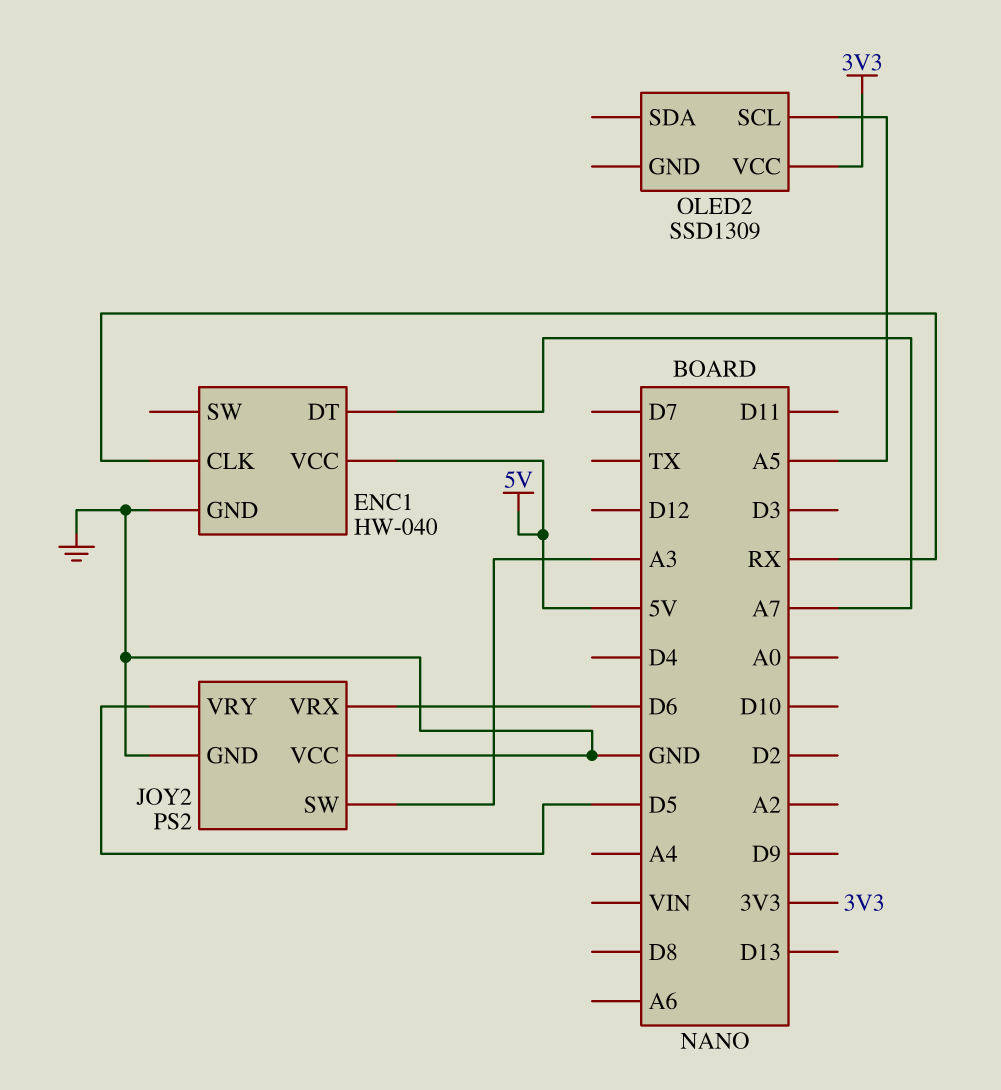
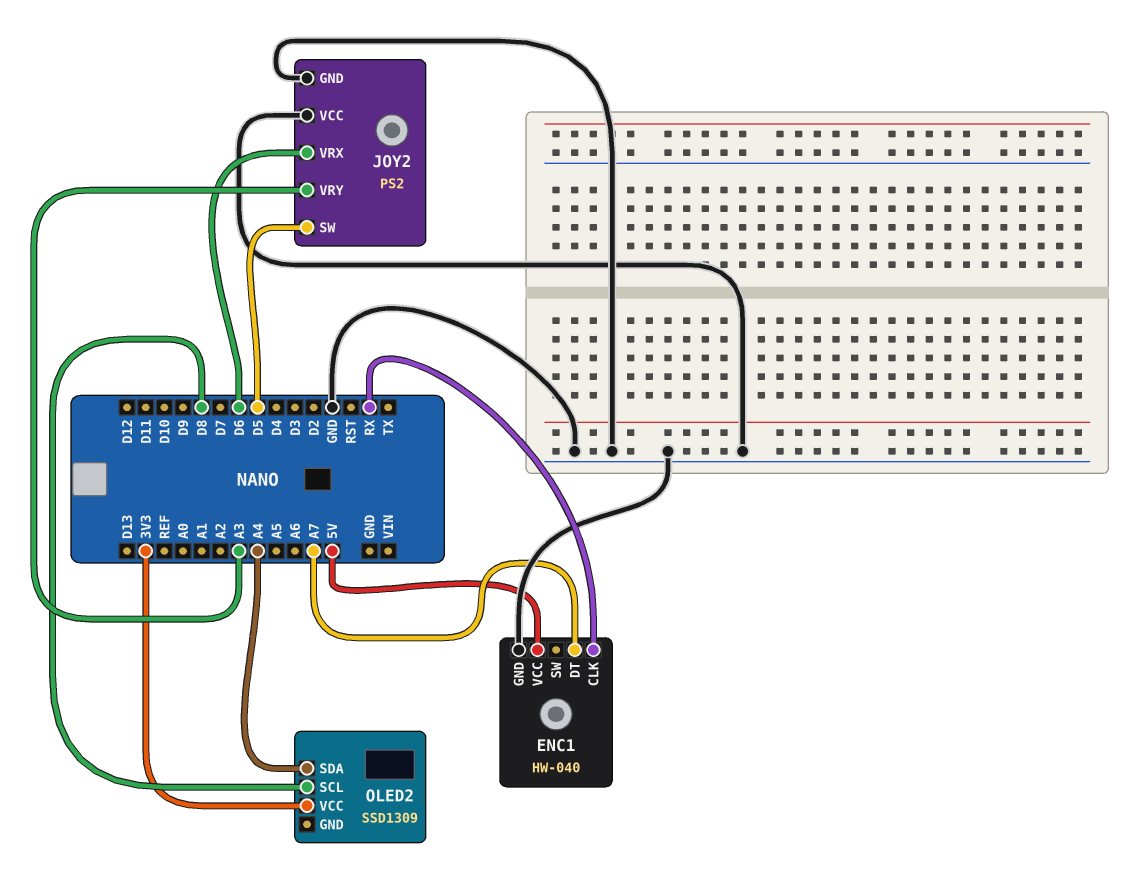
JOY2 pin SW: A3 -> D5
JOY2 pin VRY: D5 -> A3
OLED2 pin SCL: A5 -> D8
OLED2 pin SDA: none -> A4

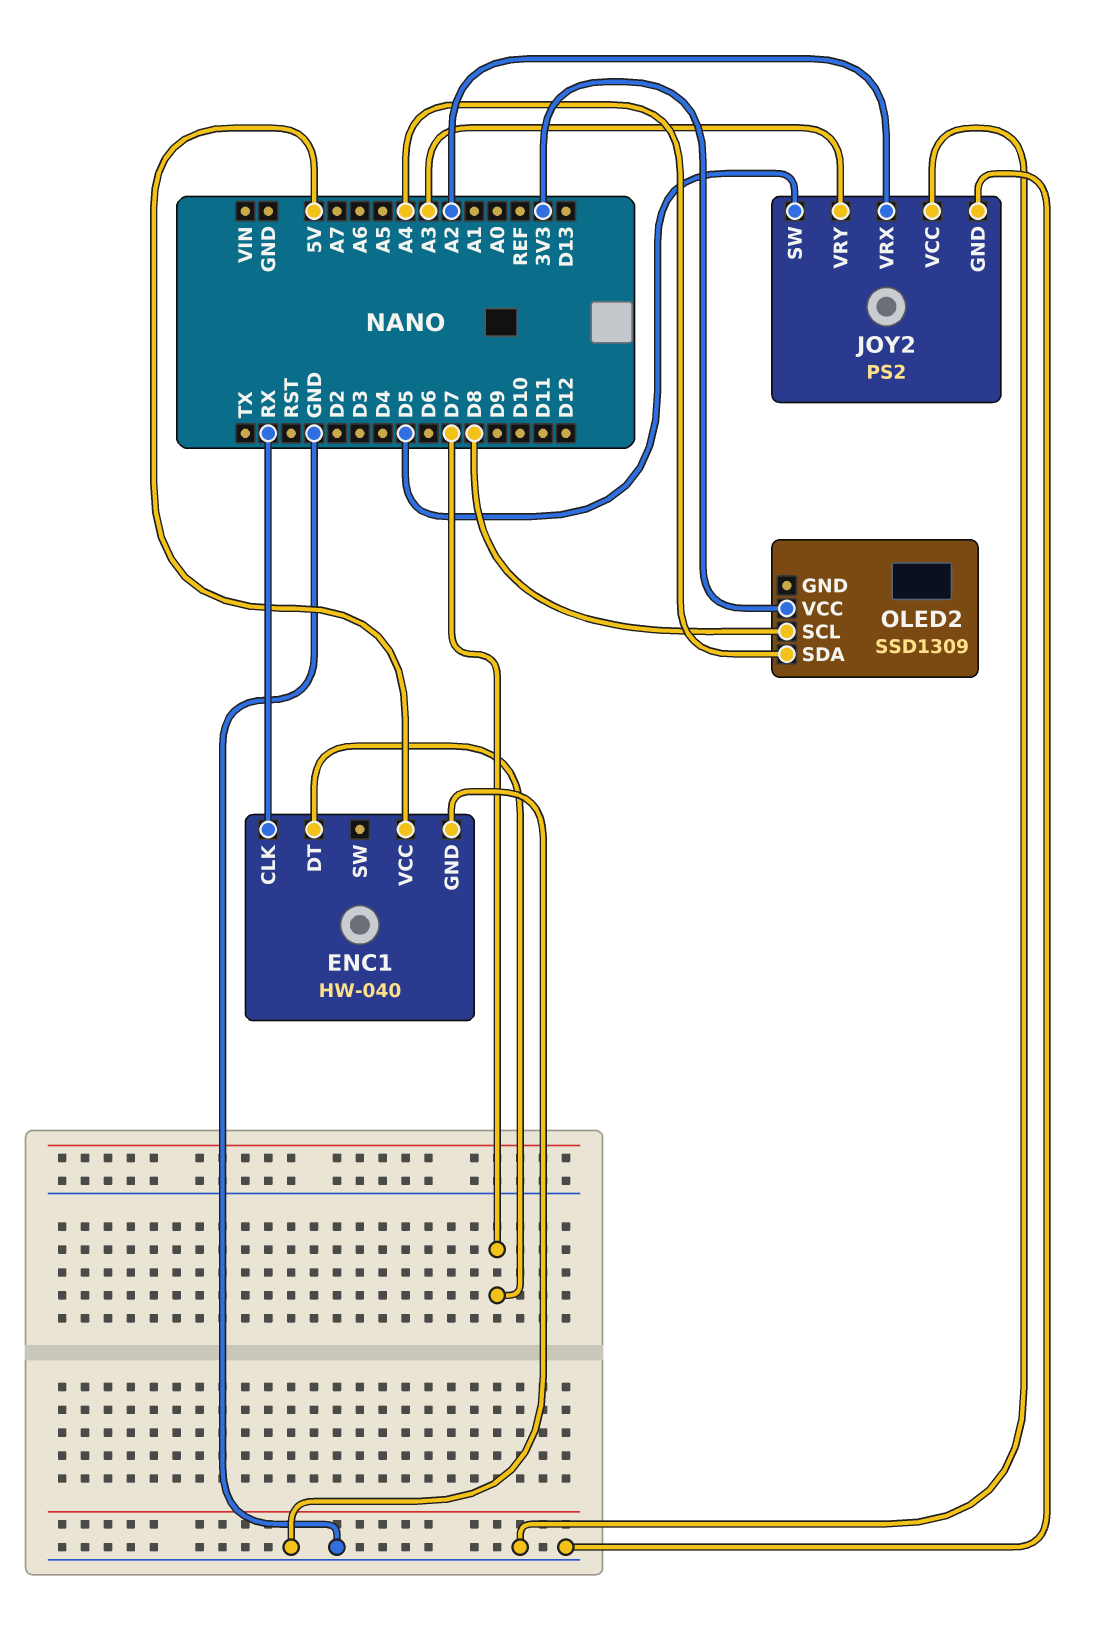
ENC1 pin DT: A7 -> D7
JOY2 pin VRX: D6 -> A2

